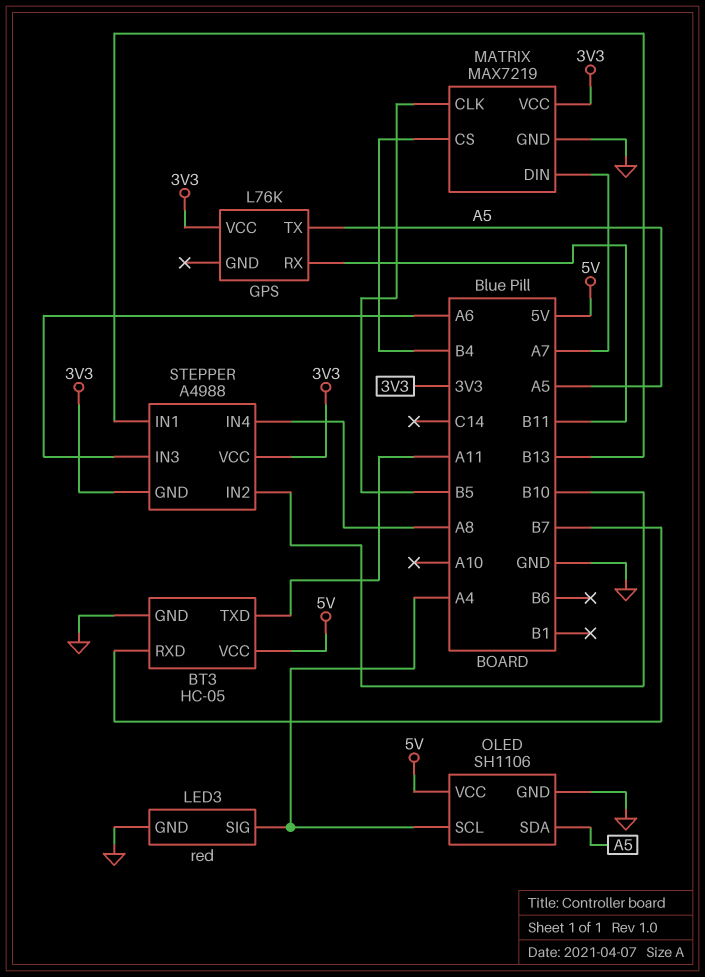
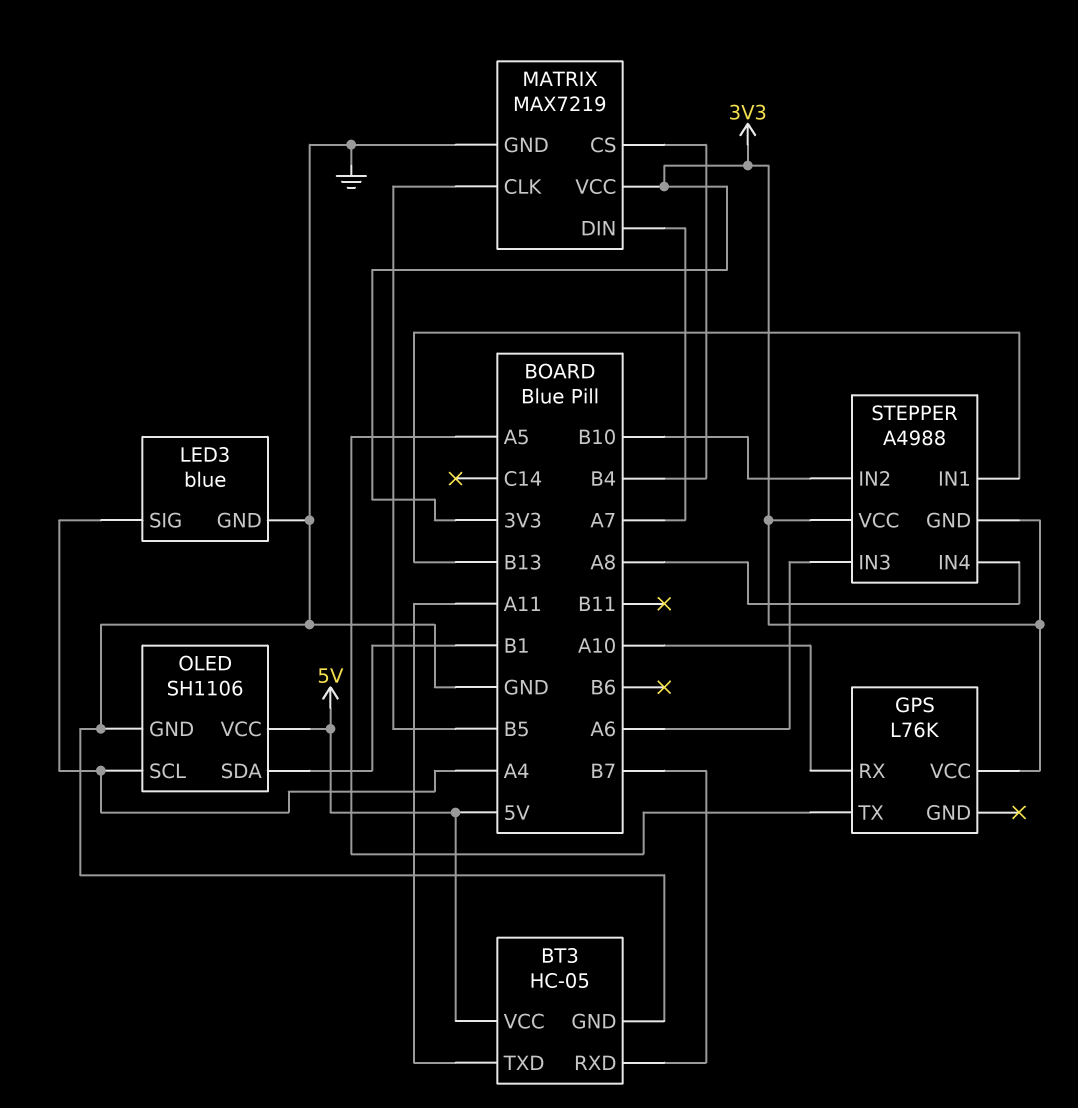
GPS pin RX: B11 -> A10
LED3: red -> blue
OLED pin SDA: A5 -> B1

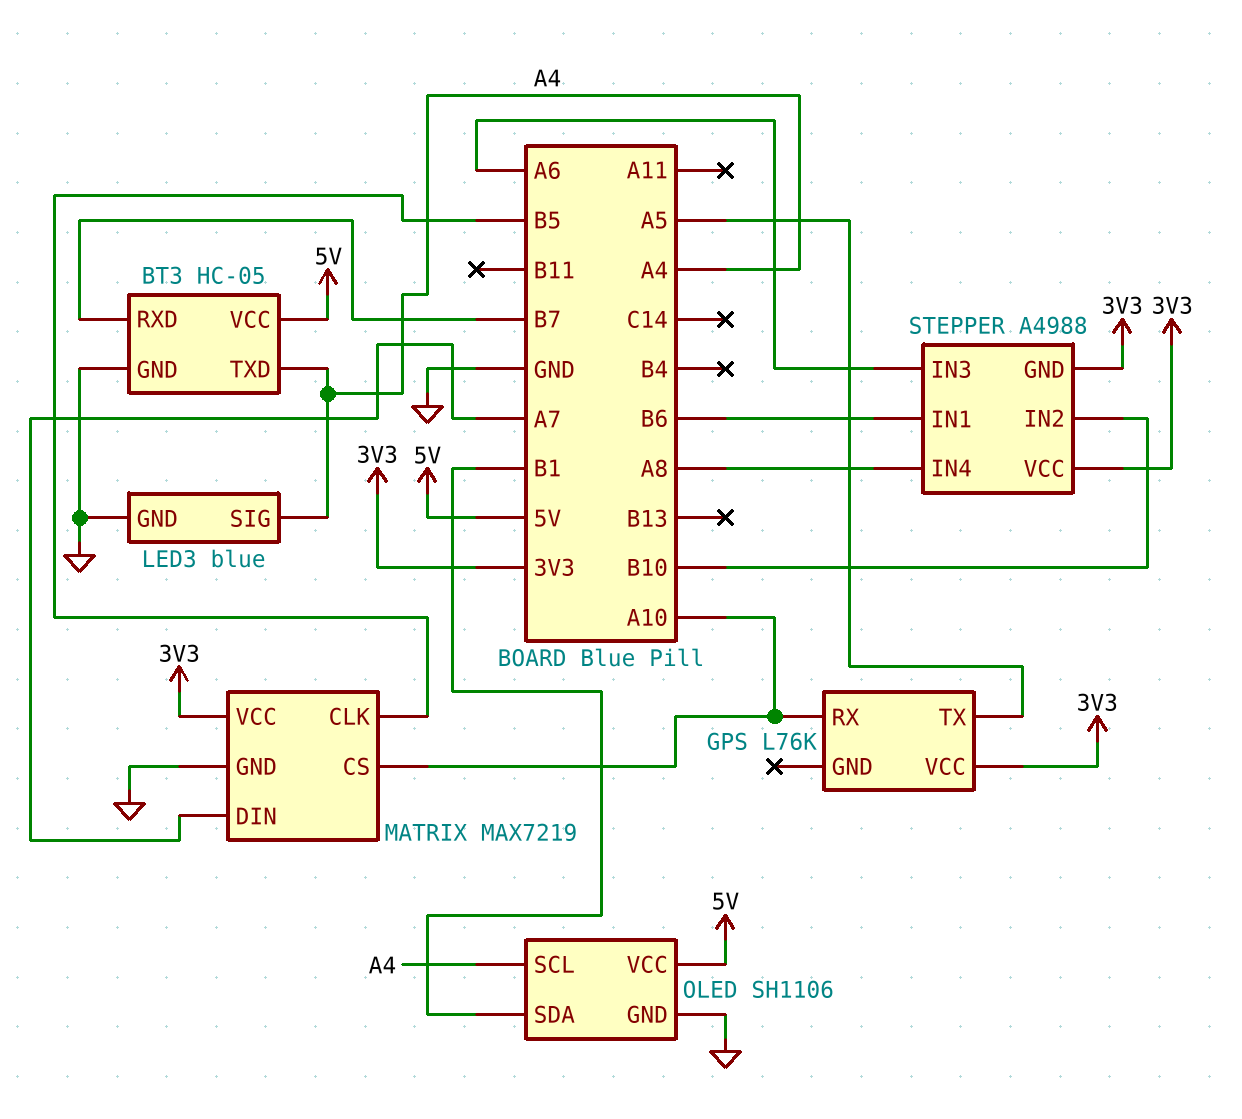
BT3 pin TXD: A11 -> A4
MATRIX pin CS: B4 -> A10
STEPPER pin IN1: B13 -> B6

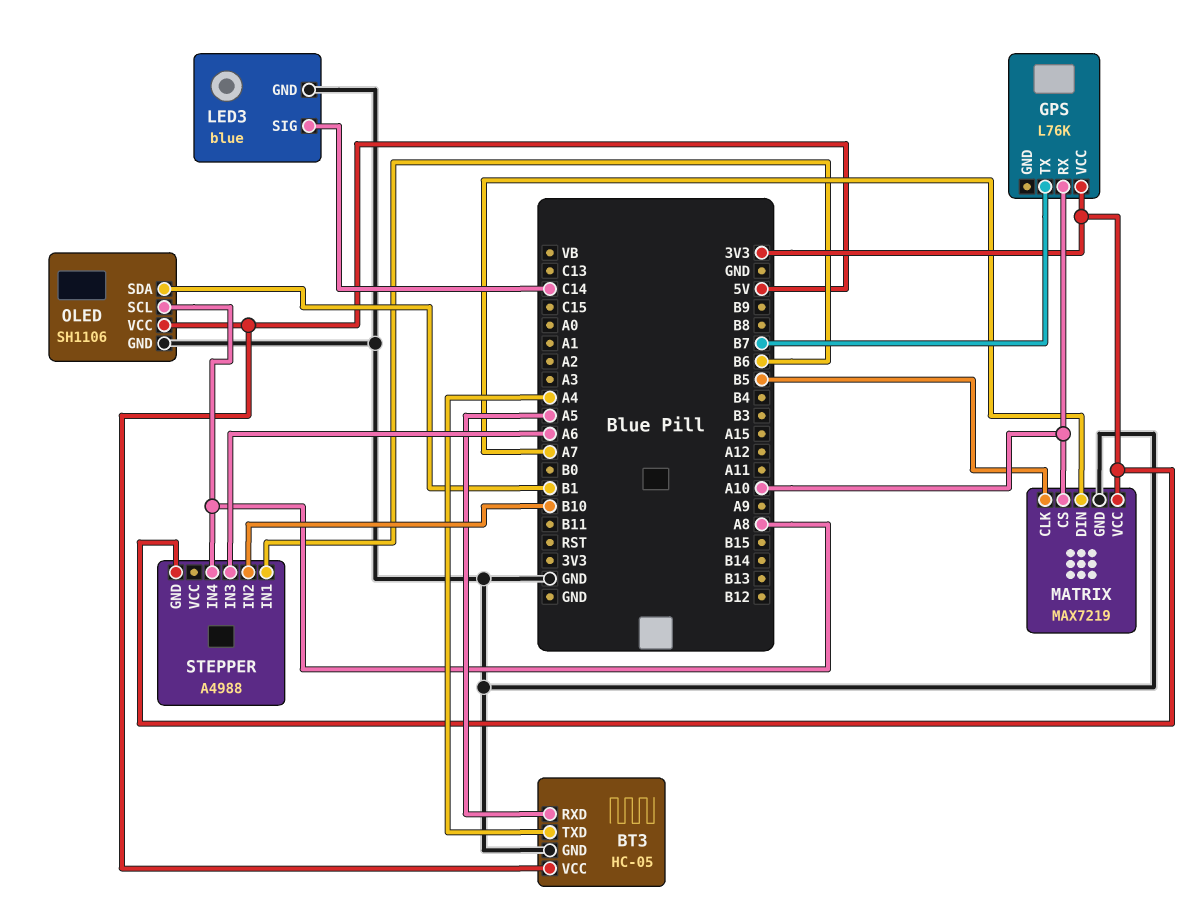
BT3 pin RXD: B7 -> A5
GPS pin TX: A5 -> B7
LED3 pin SIG: A4 -> C14
OLED pin SCL: A4 -> A8
STEPPER pin VCC: 3V3 -> none

